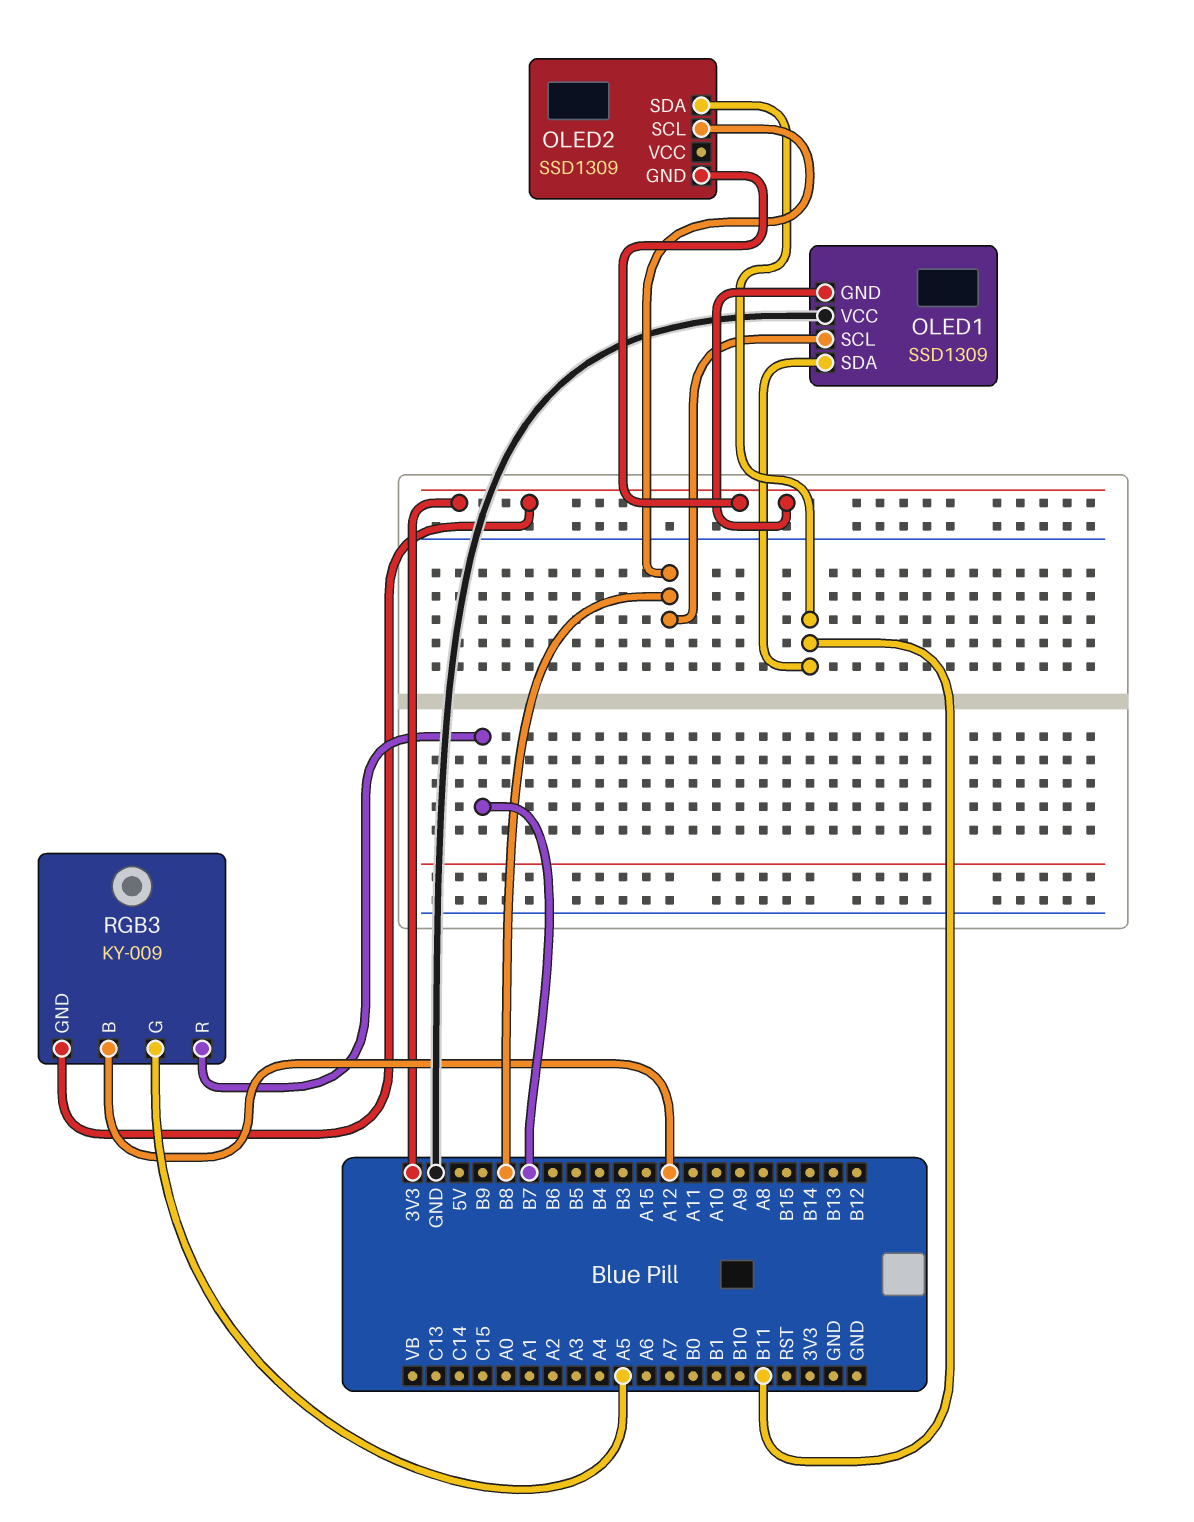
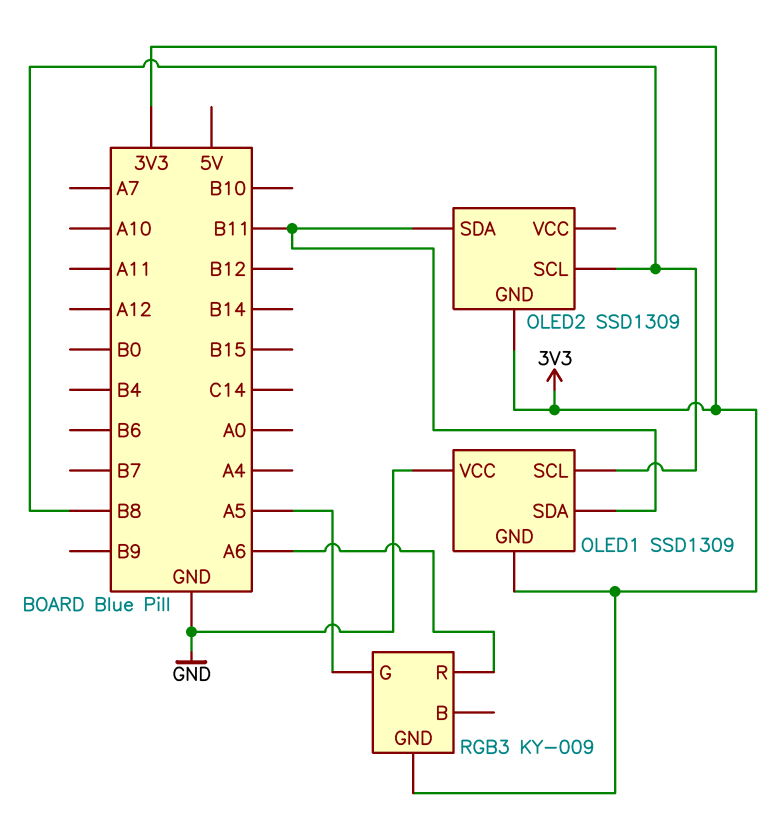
RGB3 pin B: A12 -> none
RGB3 pin R: B7 -> A6

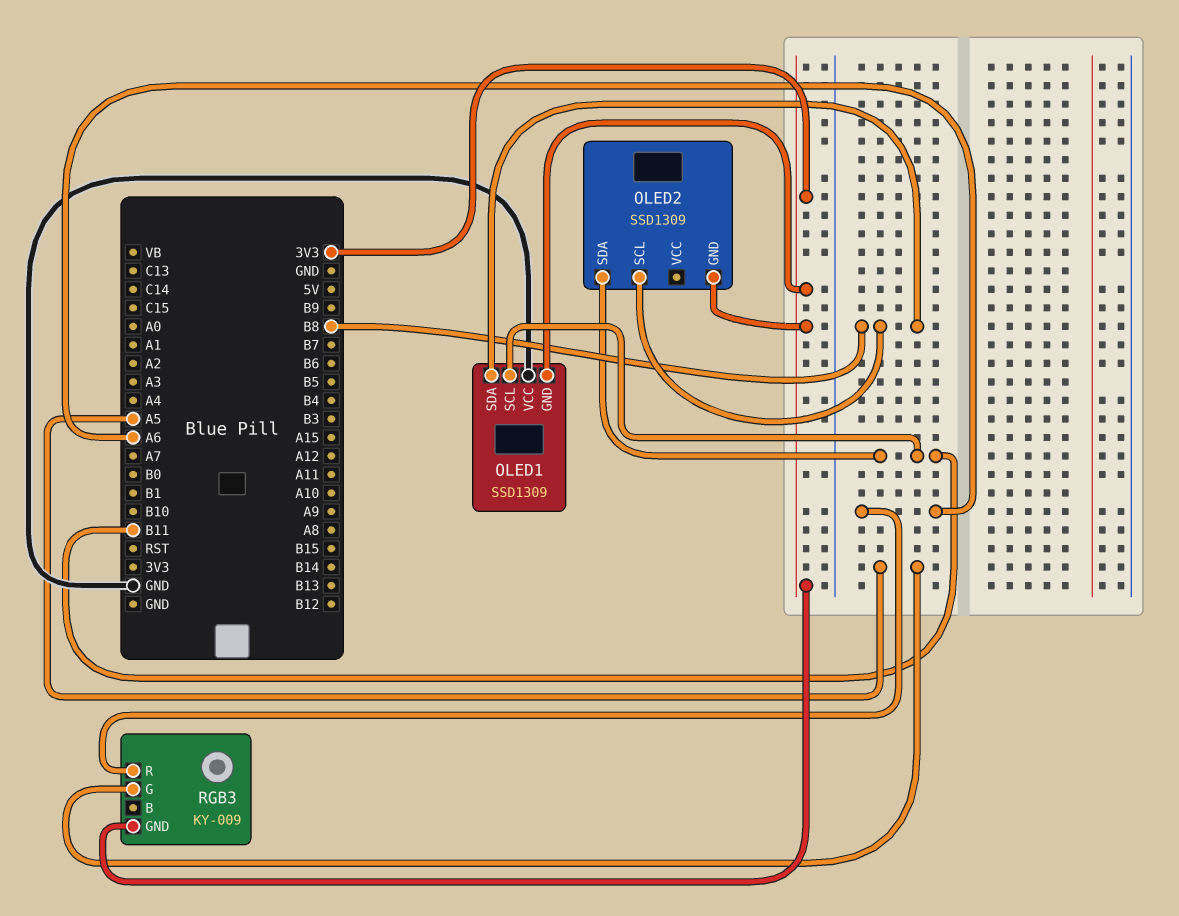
OLED1 pin SCL: B8 -> B11
OLED1 pin SDA: B11 -> B8

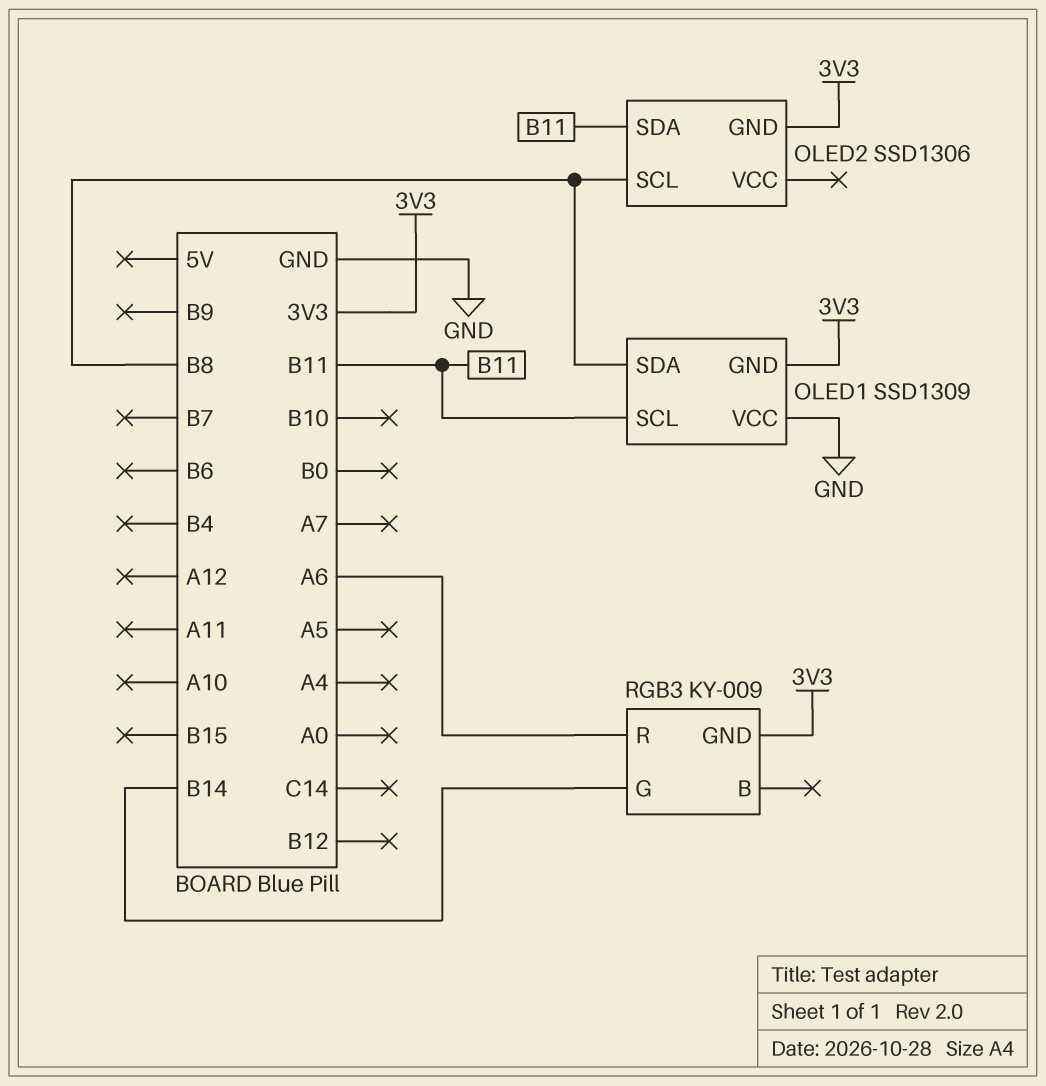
OLED2: SSD1309 -> SSD1306
RGB3 pin G: A5 -> B14

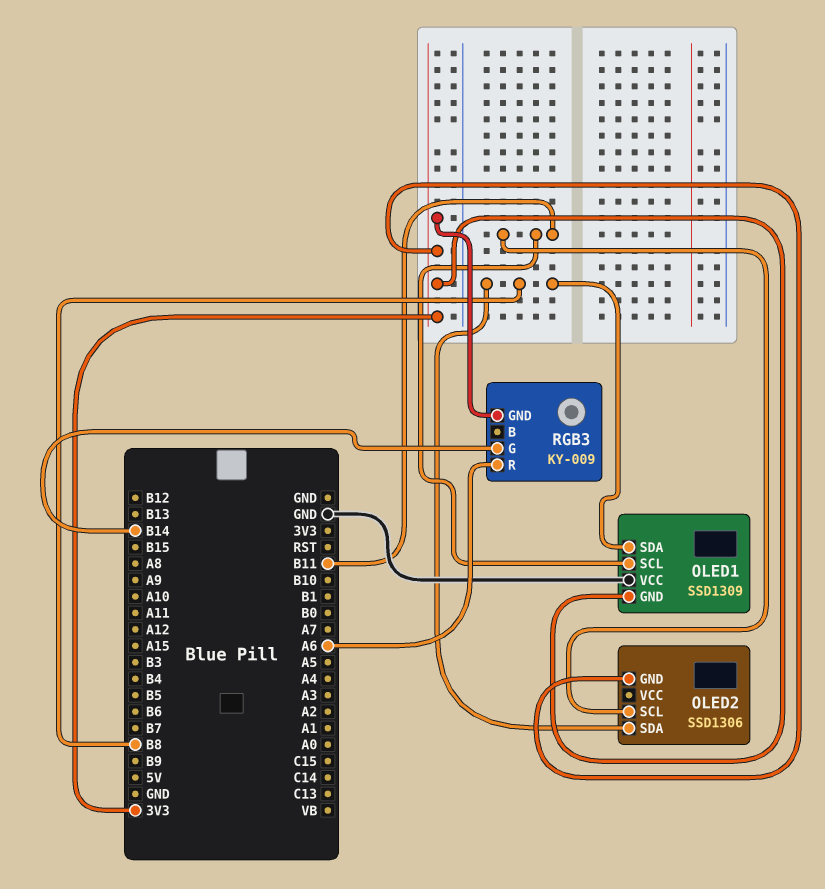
OLED2 pin SCL: B8 -> B11
OLED2 pin SDA: B11 -> B8

